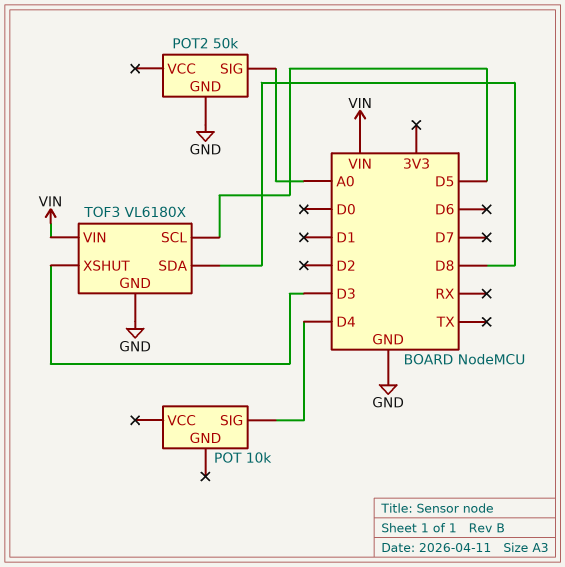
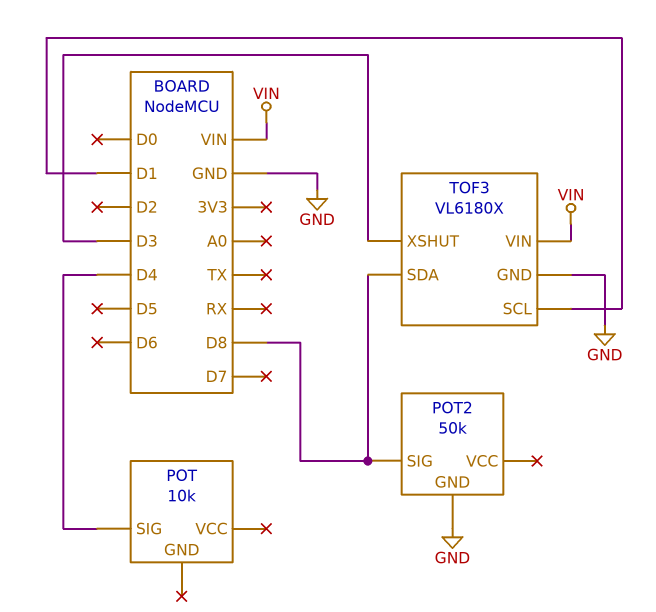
POT2 pin SIG: A0 -> D8
TOF3 pin SCL: D5 -> D1

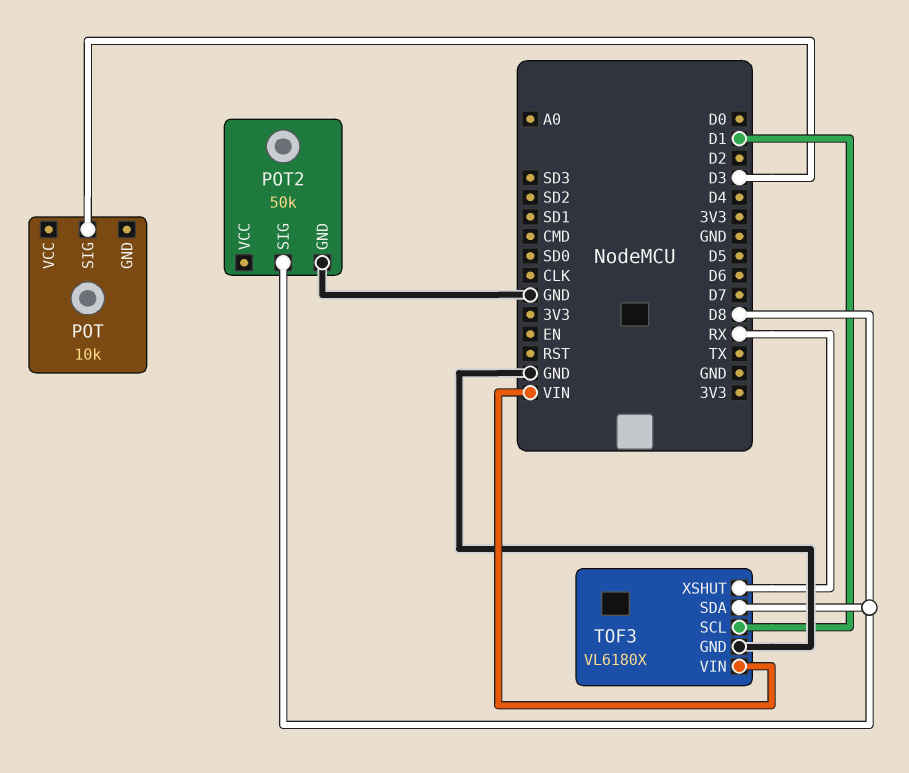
POT pin SIG: D4 -> D3
TOF3 pin XSHUT: D3 -> RX

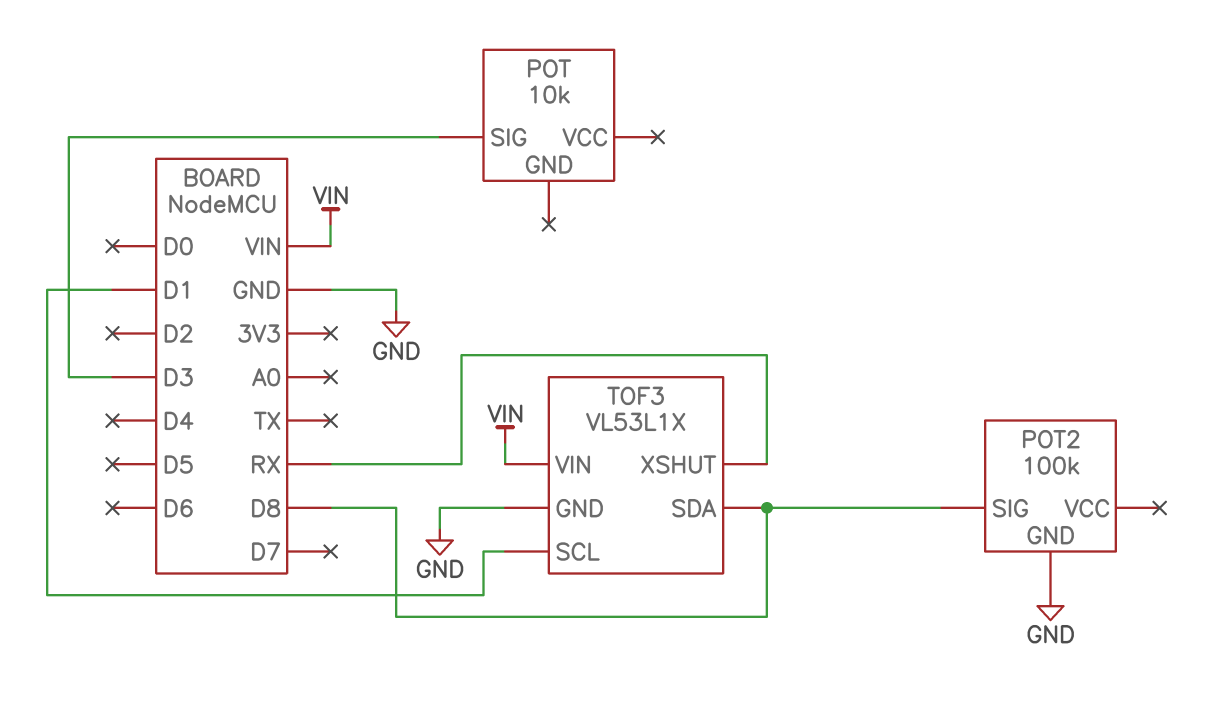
POT2: 50k -> 100k
TOF3: VL6180X -> VL53L1X

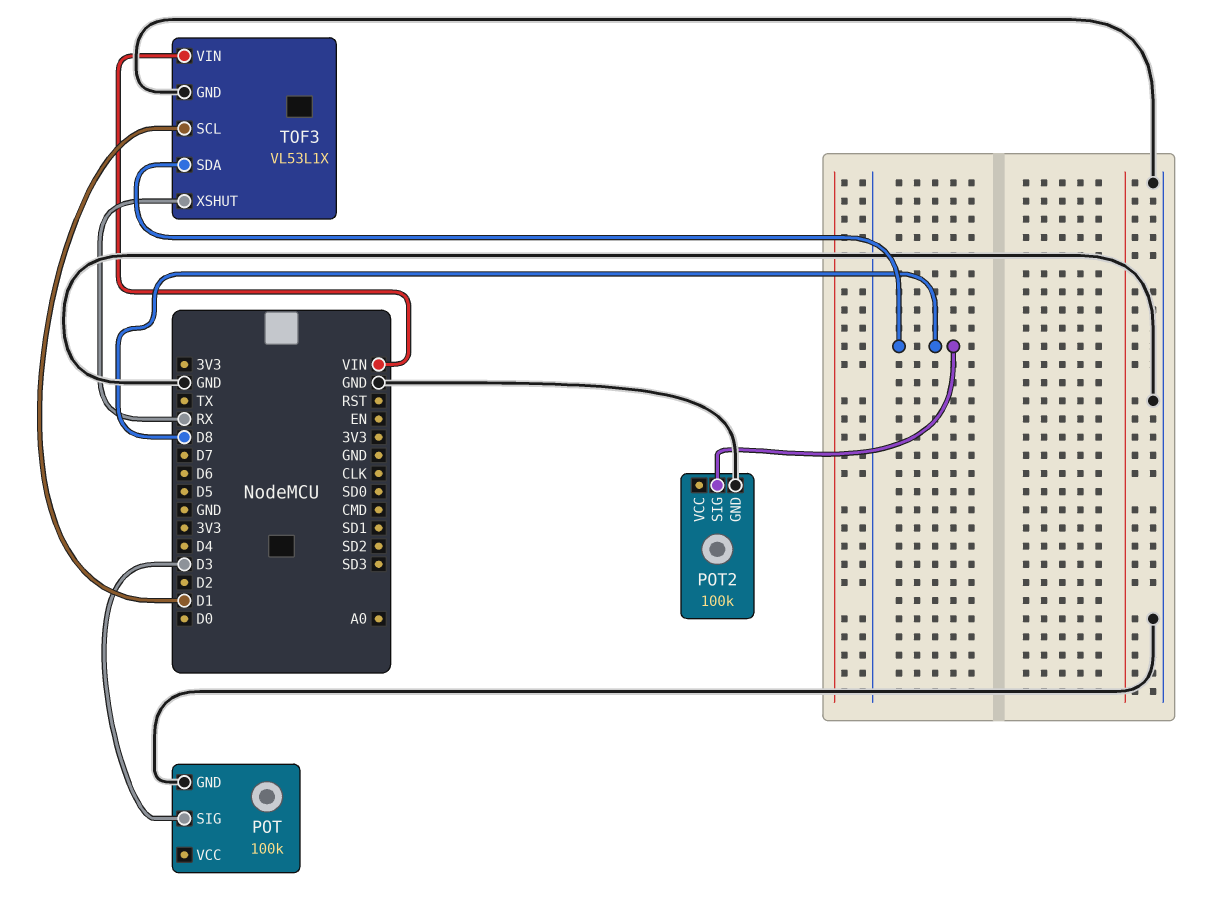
POT: 10k -> 100k
POT pin GND: none -> GND

